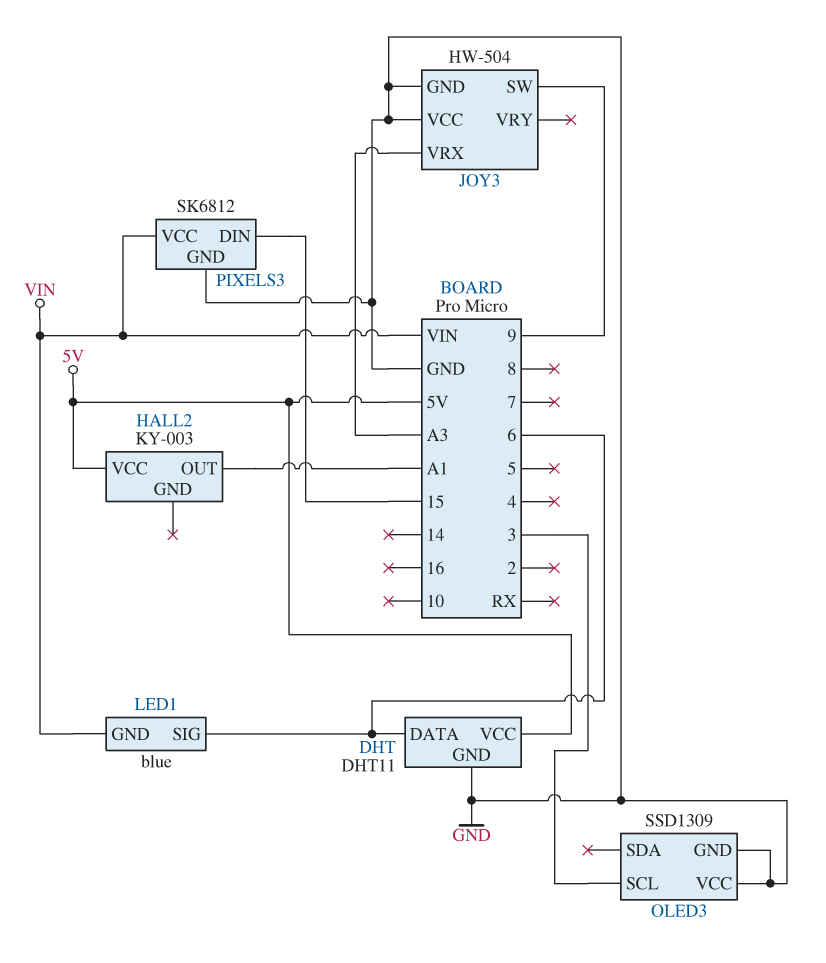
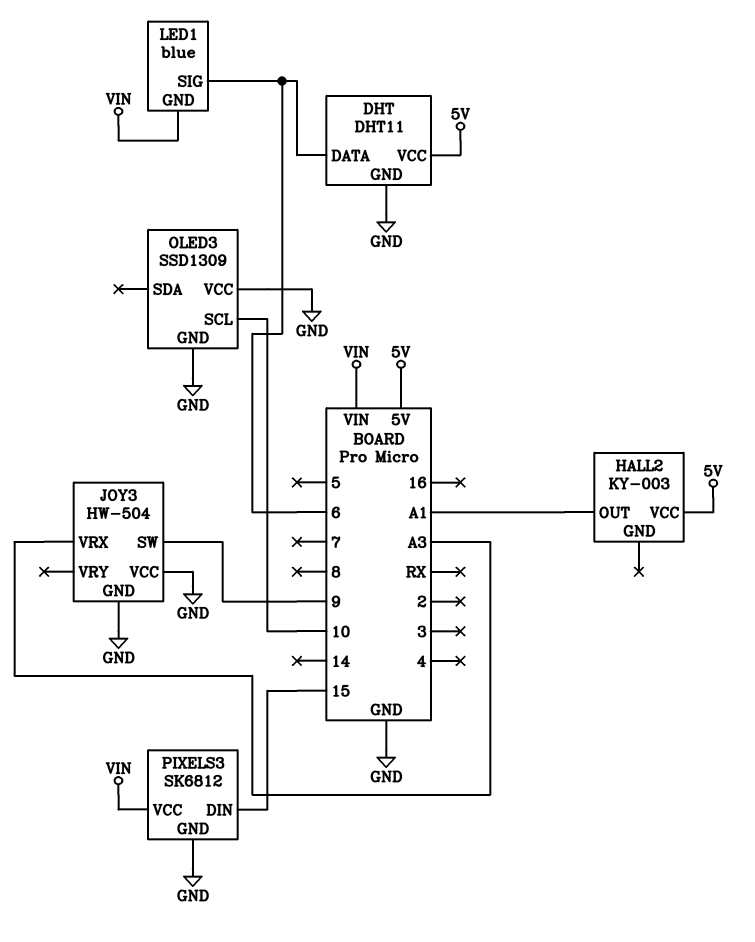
OLED3 pin SCL: 3 -> 10

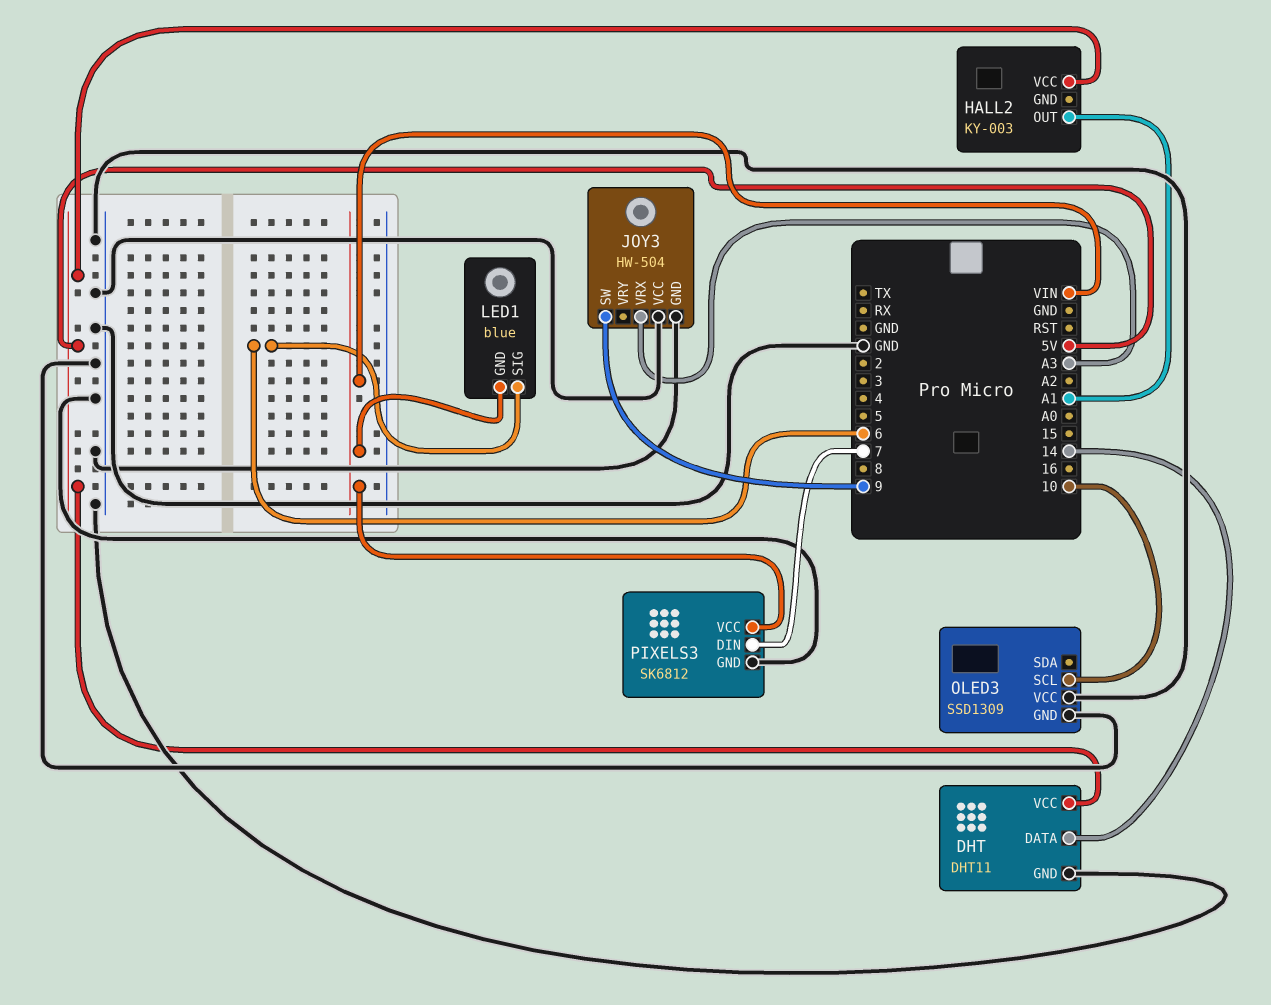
DHT pin DATA: 6 -> 14
PIXELS3 pin DIN: 15 -> 7

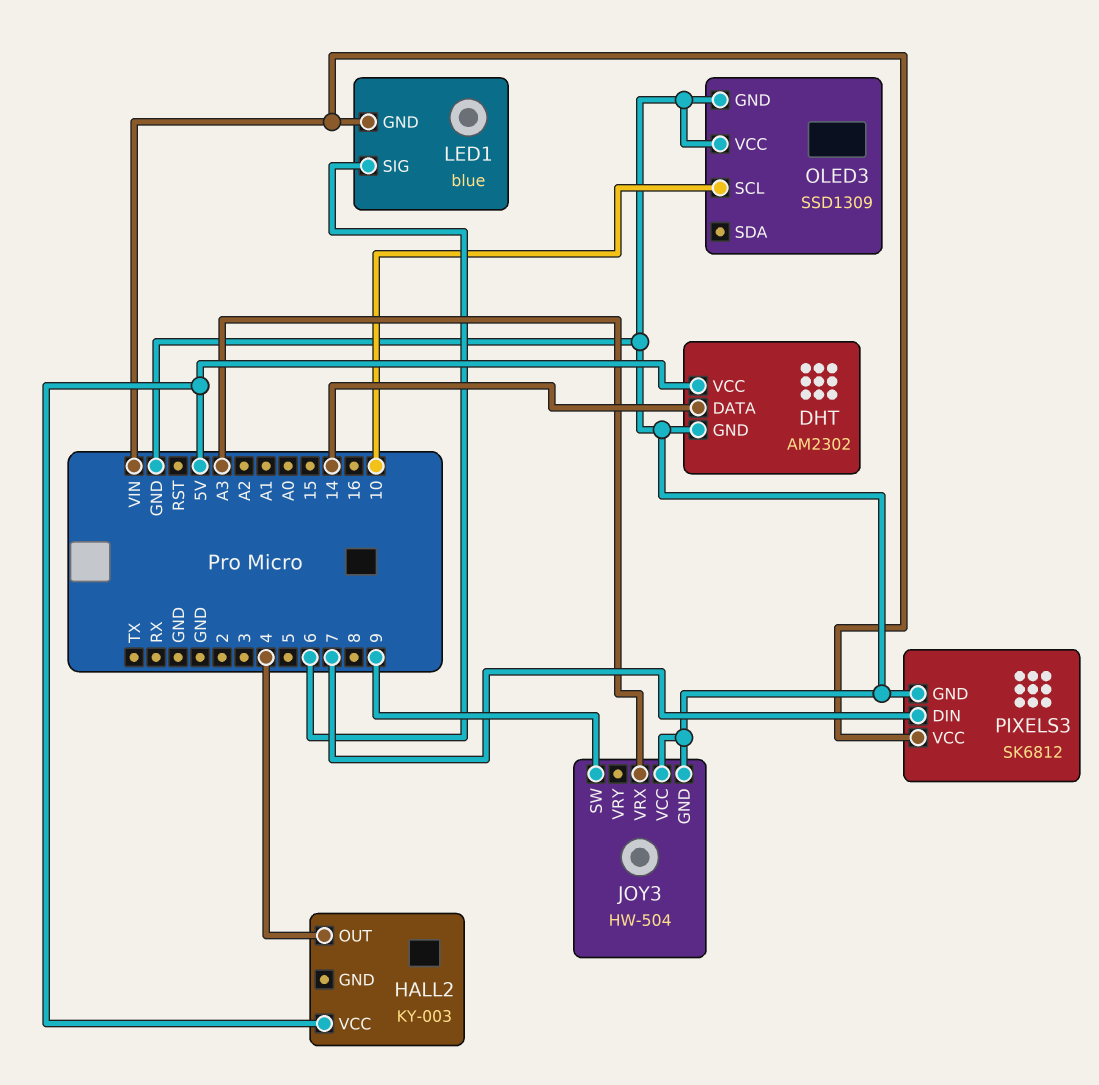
DHT: DHT11 -> AM2302
HALL2 pin OUT: A1 -> 4

